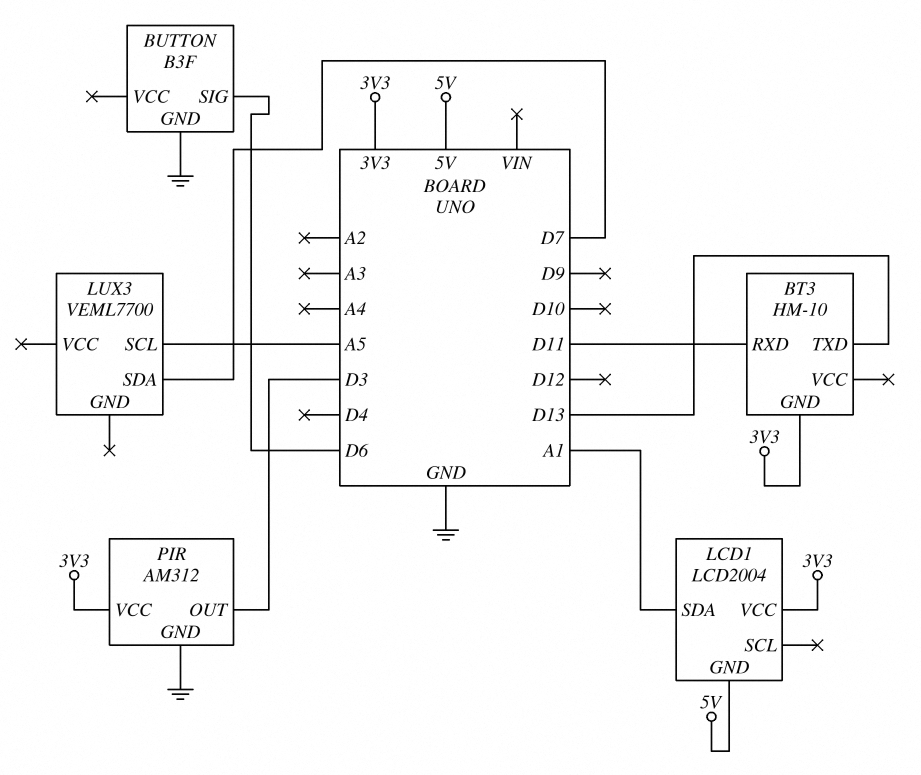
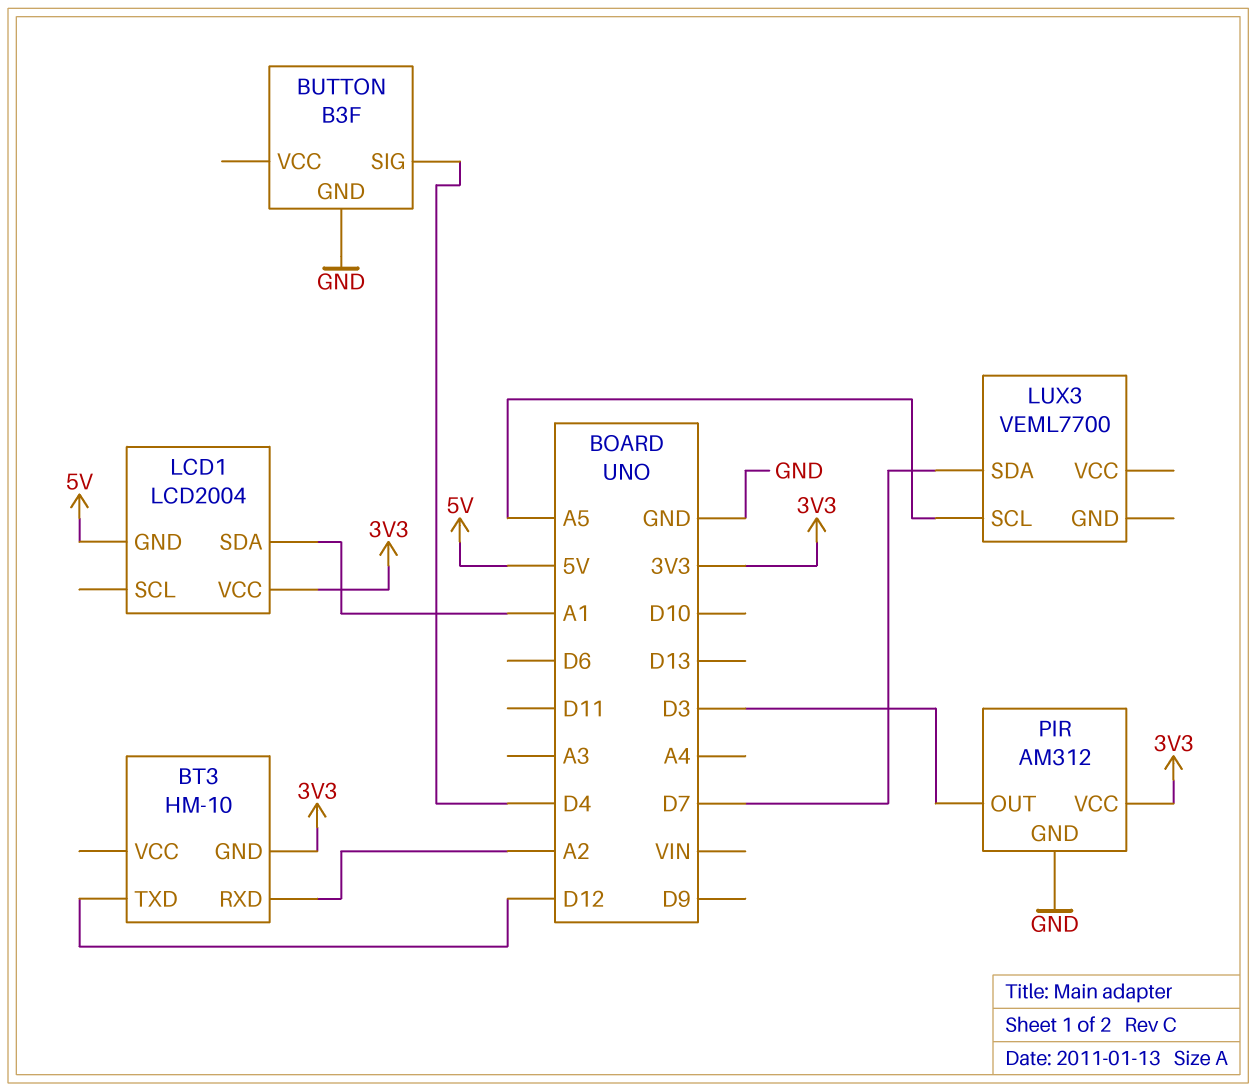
BT3 pin RXD: D11 -> A2
BT3 pin TXD: D13 -> D12
BUTTON pin SIG: D6 -> D4

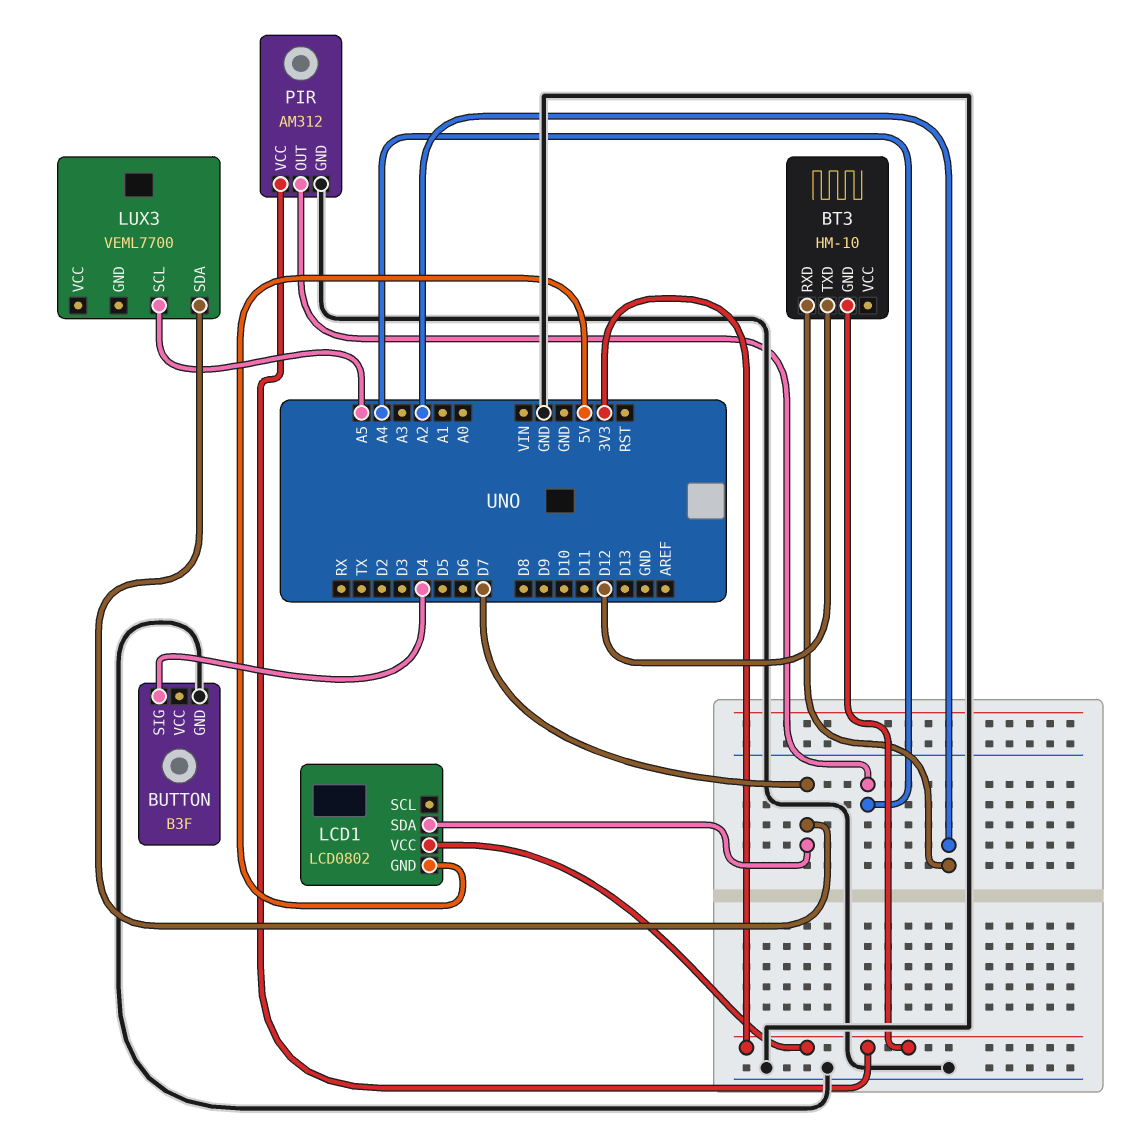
LCD1: LCD2004 -> LCD0802
LCD1 pin SDA: A1 -> D7
PIR pin OUT: D3 -> A4

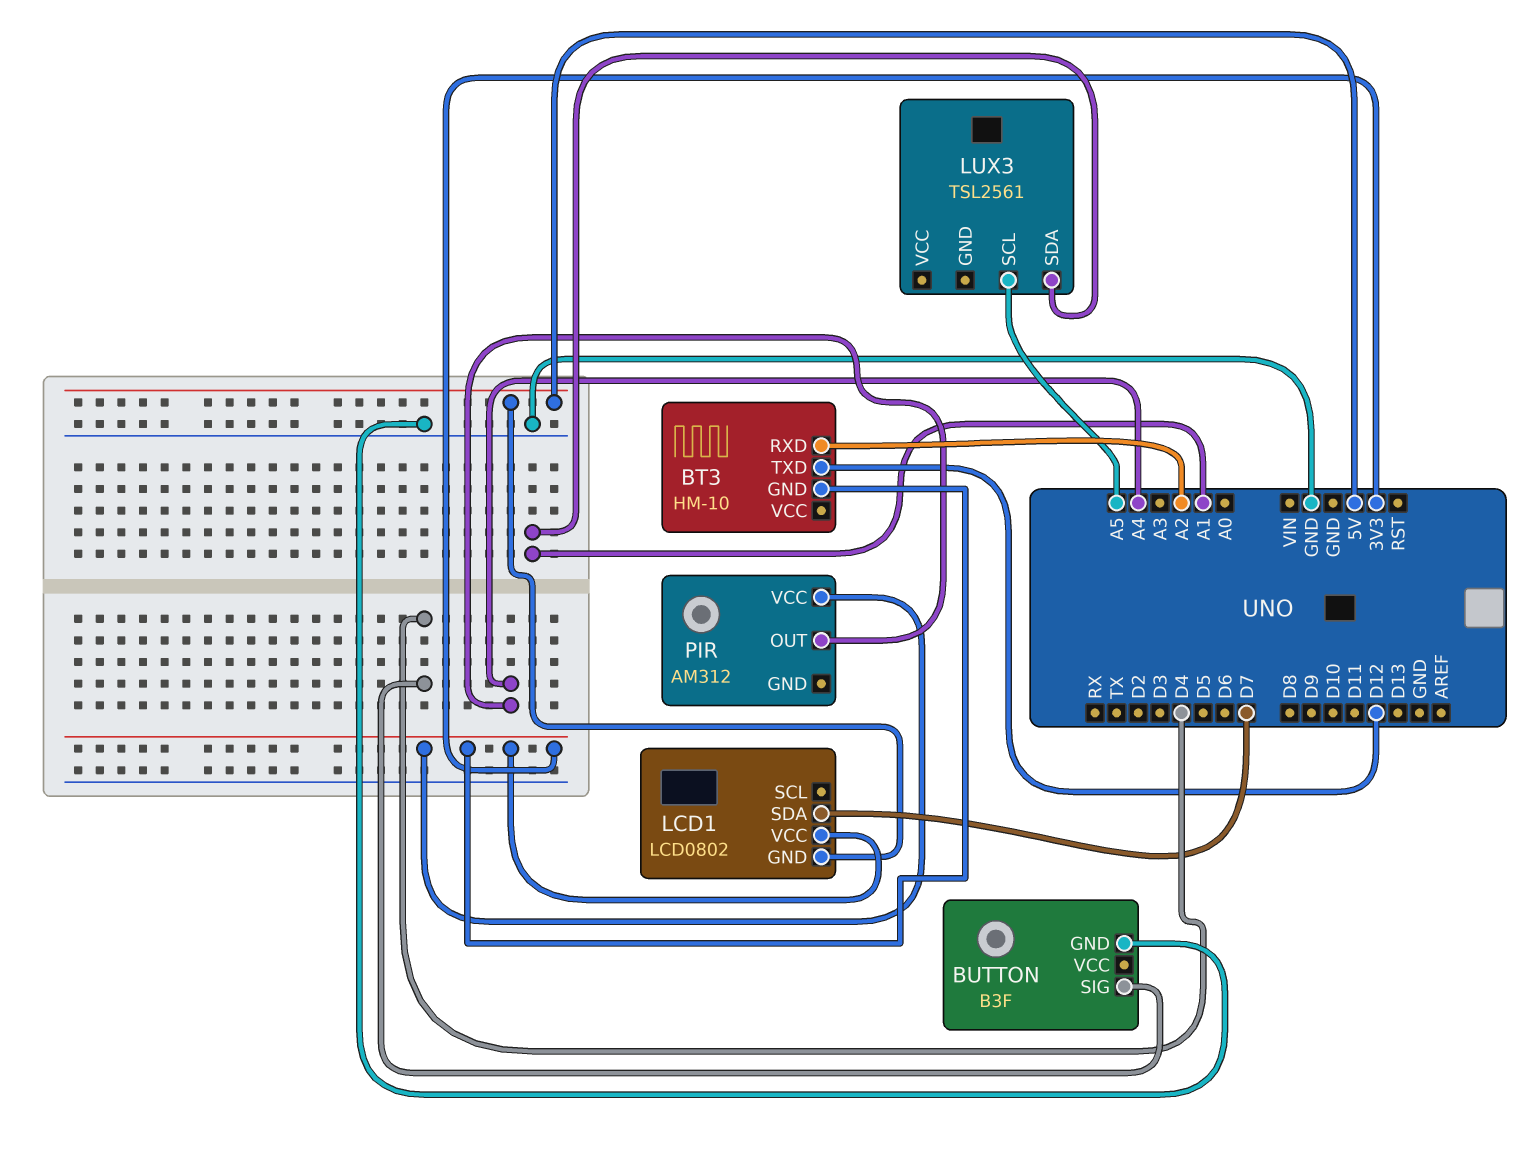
LUX3: VEML7700 -> TSL2561
LUX3 pin SDA: D7 -> A1
PIR pin GND: GND -> none

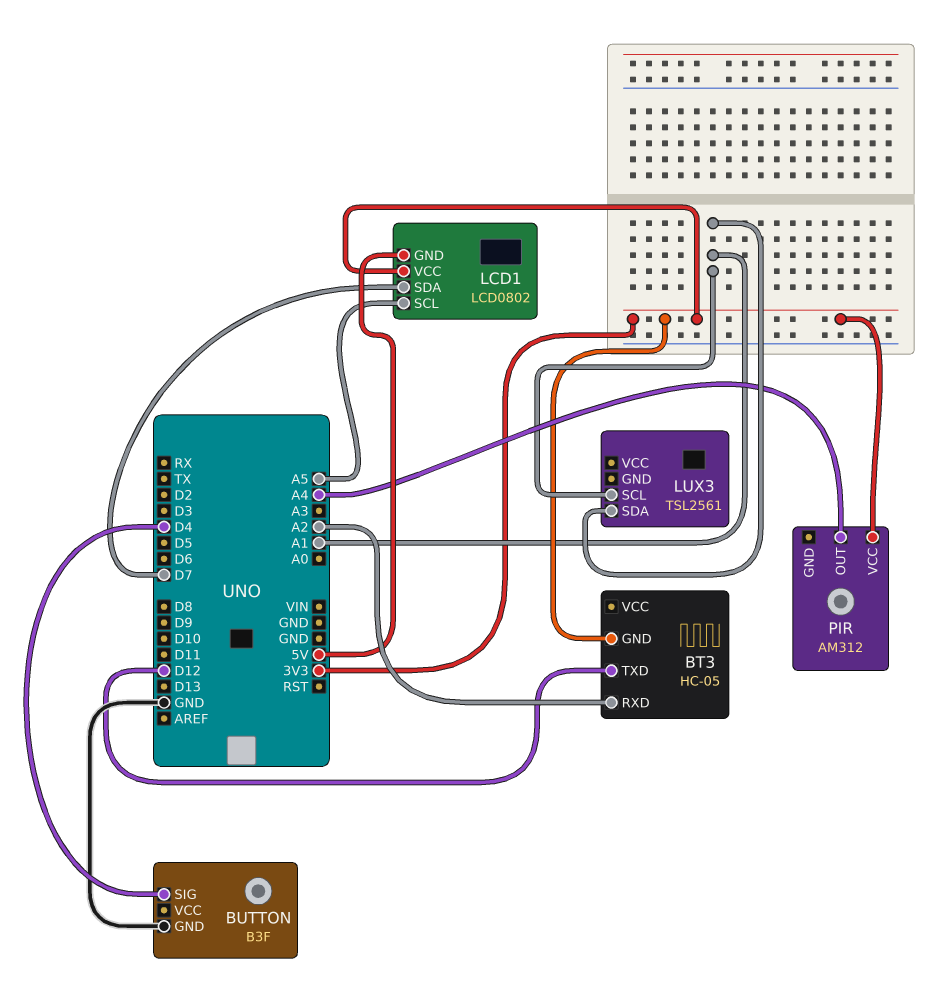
BT3: HM-10 -> HC-05
LCD1 pin SCL: none -> A5
LUX3 pin SCL: A5 -> A1

